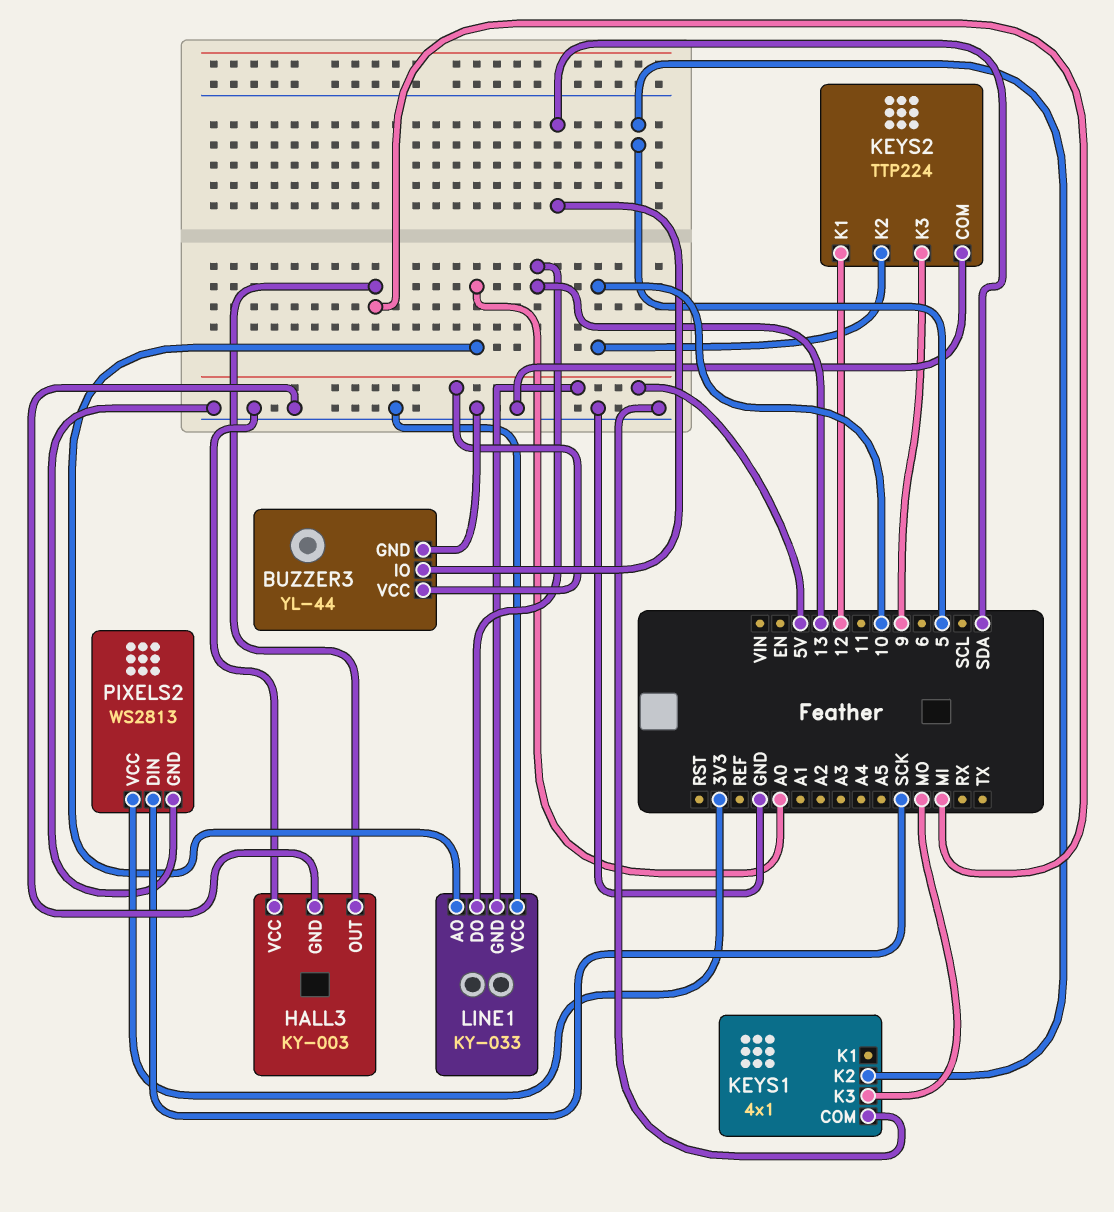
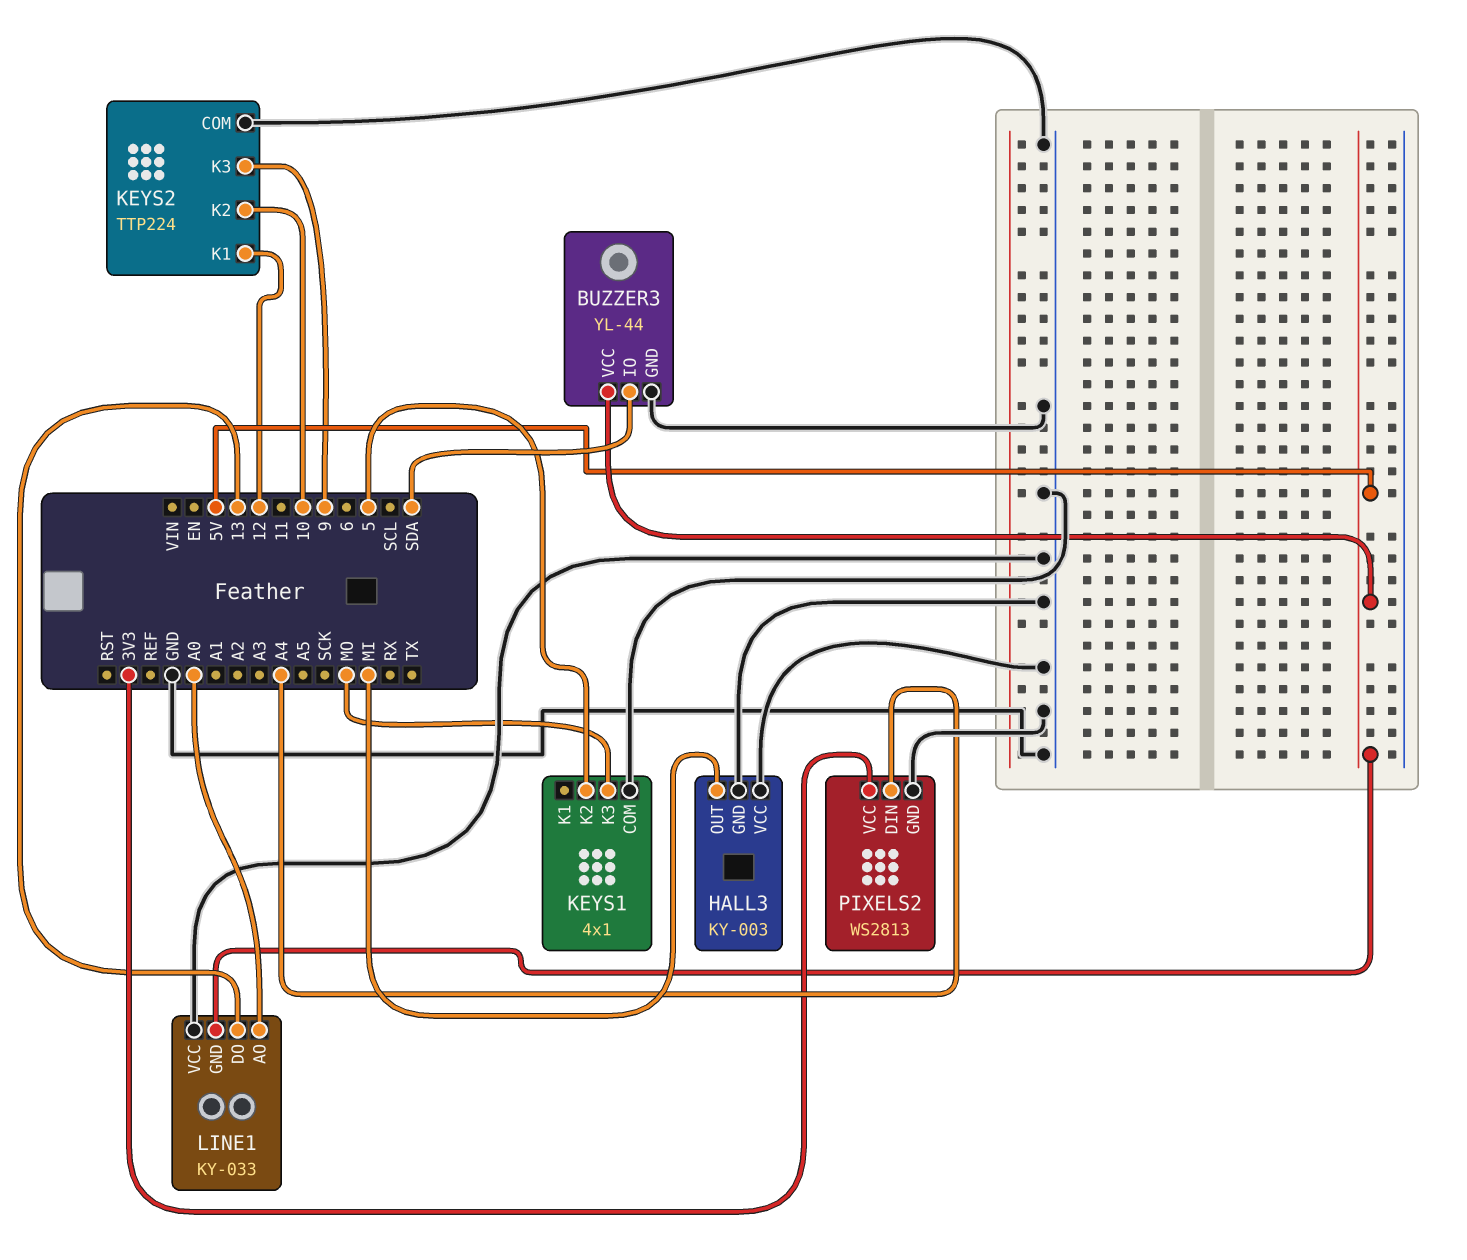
PIXELS2 pin DIN: SCK -> A4

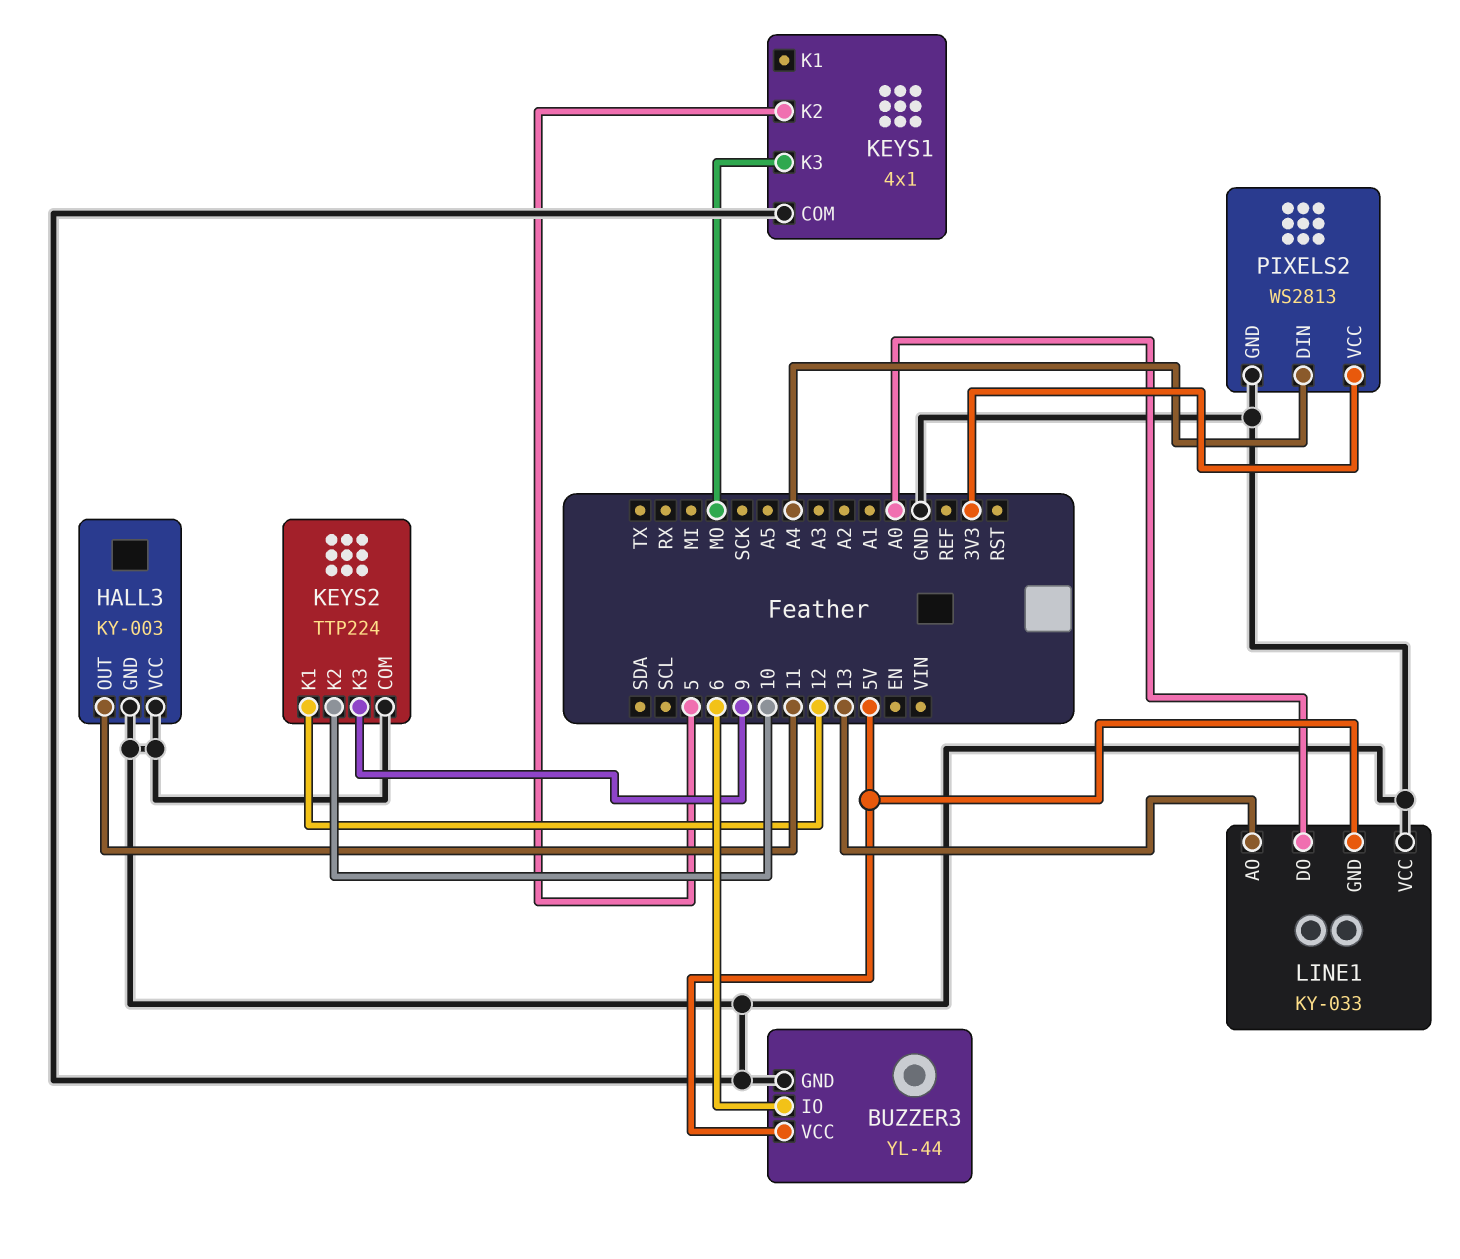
BUZZER3 pin IO: SDA -> 6
HALL3 pin OUT: MI -> 11
LINE1 pin AO: A0 -> 13
LINE1 pin DO: 13 -> A0

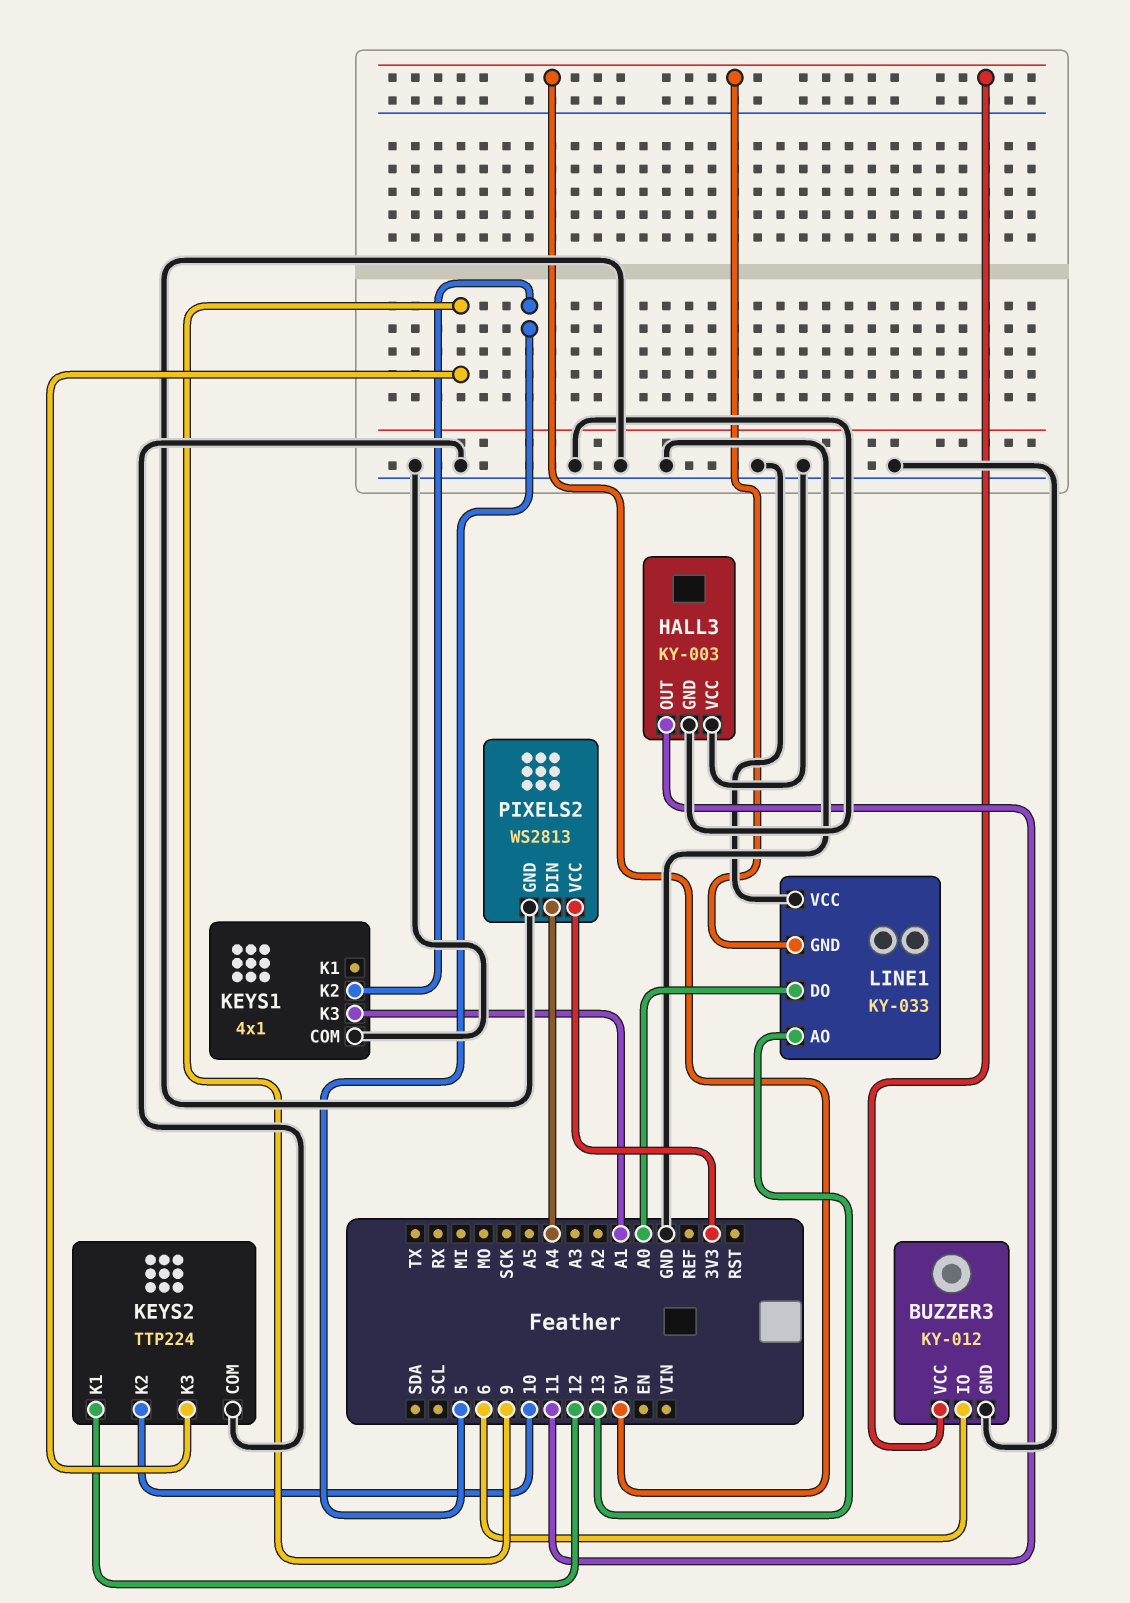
BUZZER3: YL-44 -> KY-012
KEYS1 pin K3: MO -> A1

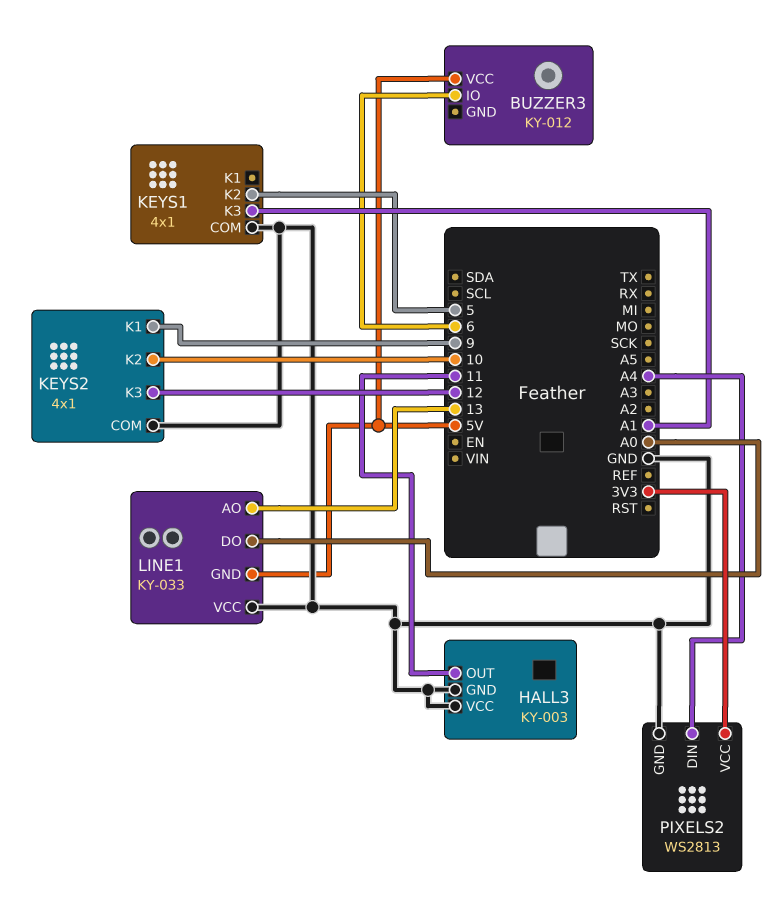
BUZZER3 pin GND: GND -> none
KEYS2: TTP224 -> 4x1
KEYS2 pin K1: 12 -> 9
KEYS2 pin K3: 9 -> 12

